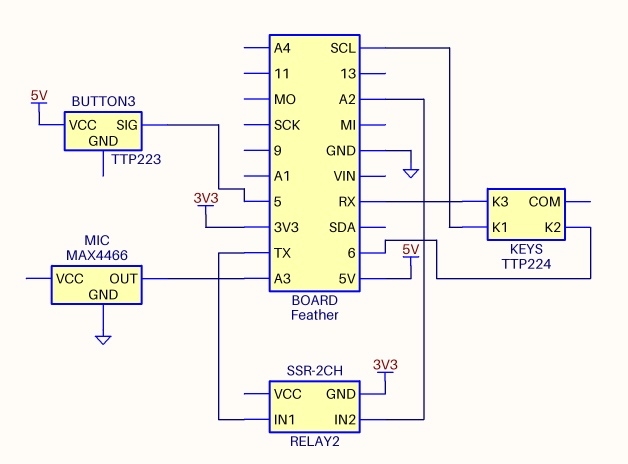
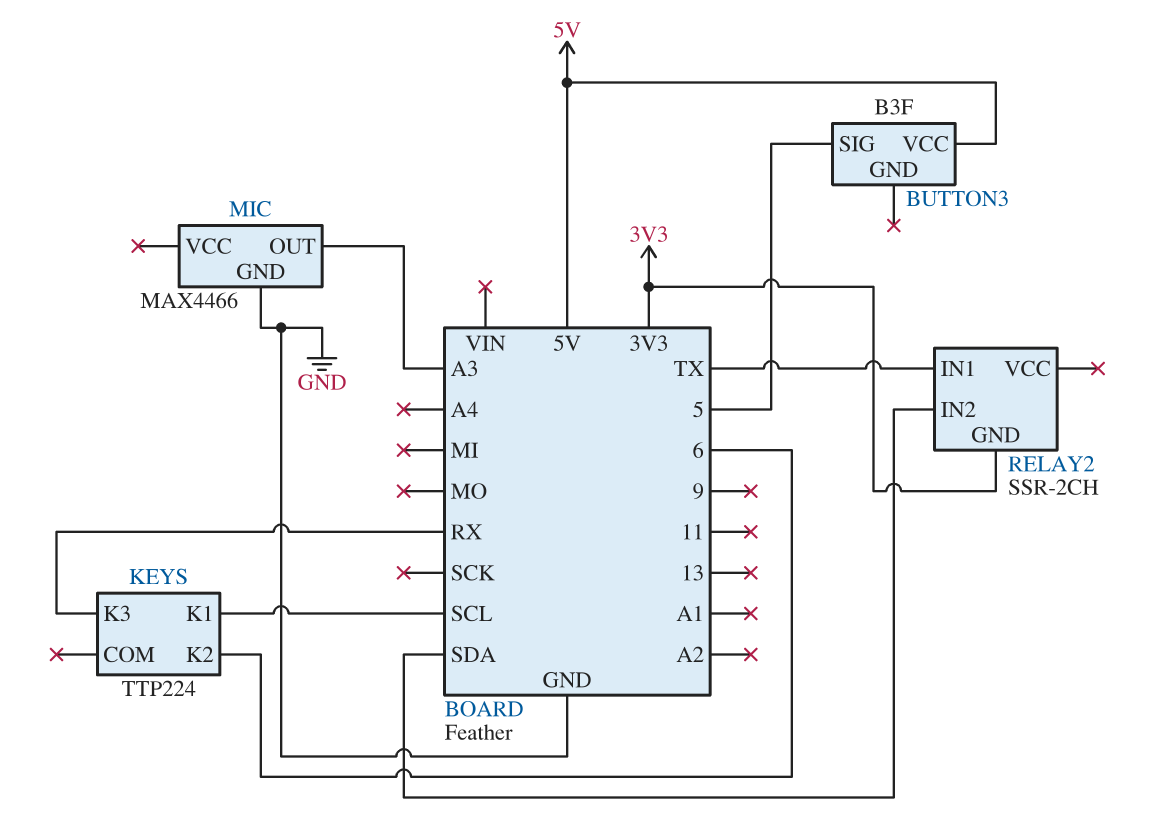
BUTTON3: TTP223 -> B3F
RELAY2 pin IN2: A2 -> SDA

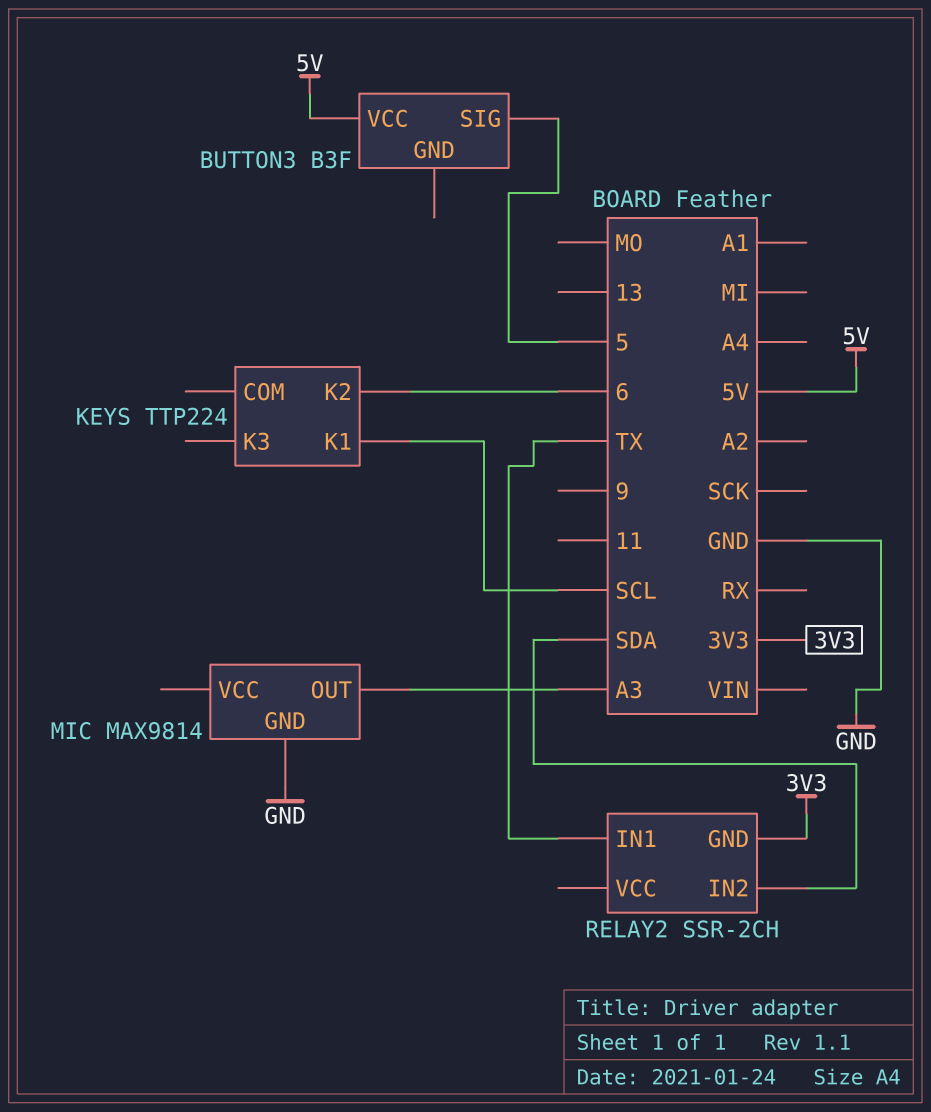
KEYS pin K3: RX -> none
MIC: MAX4466 -> MAX9814

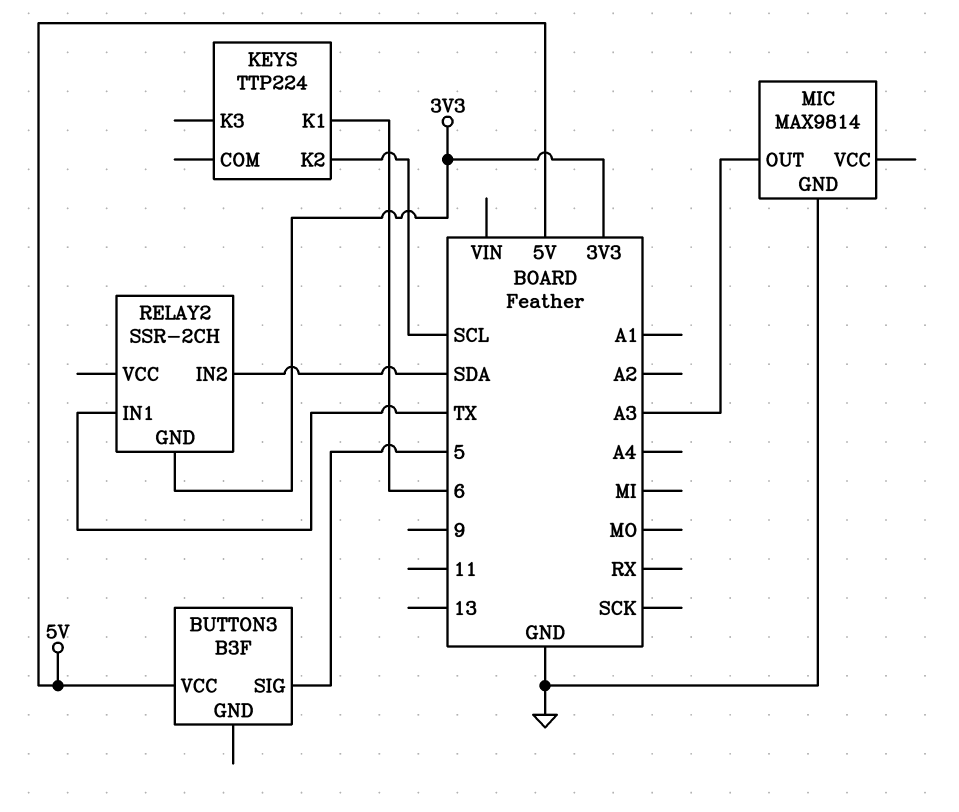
KEYS pin K1: SCL -> 6
KEYS pin K2: 6 -> SCL

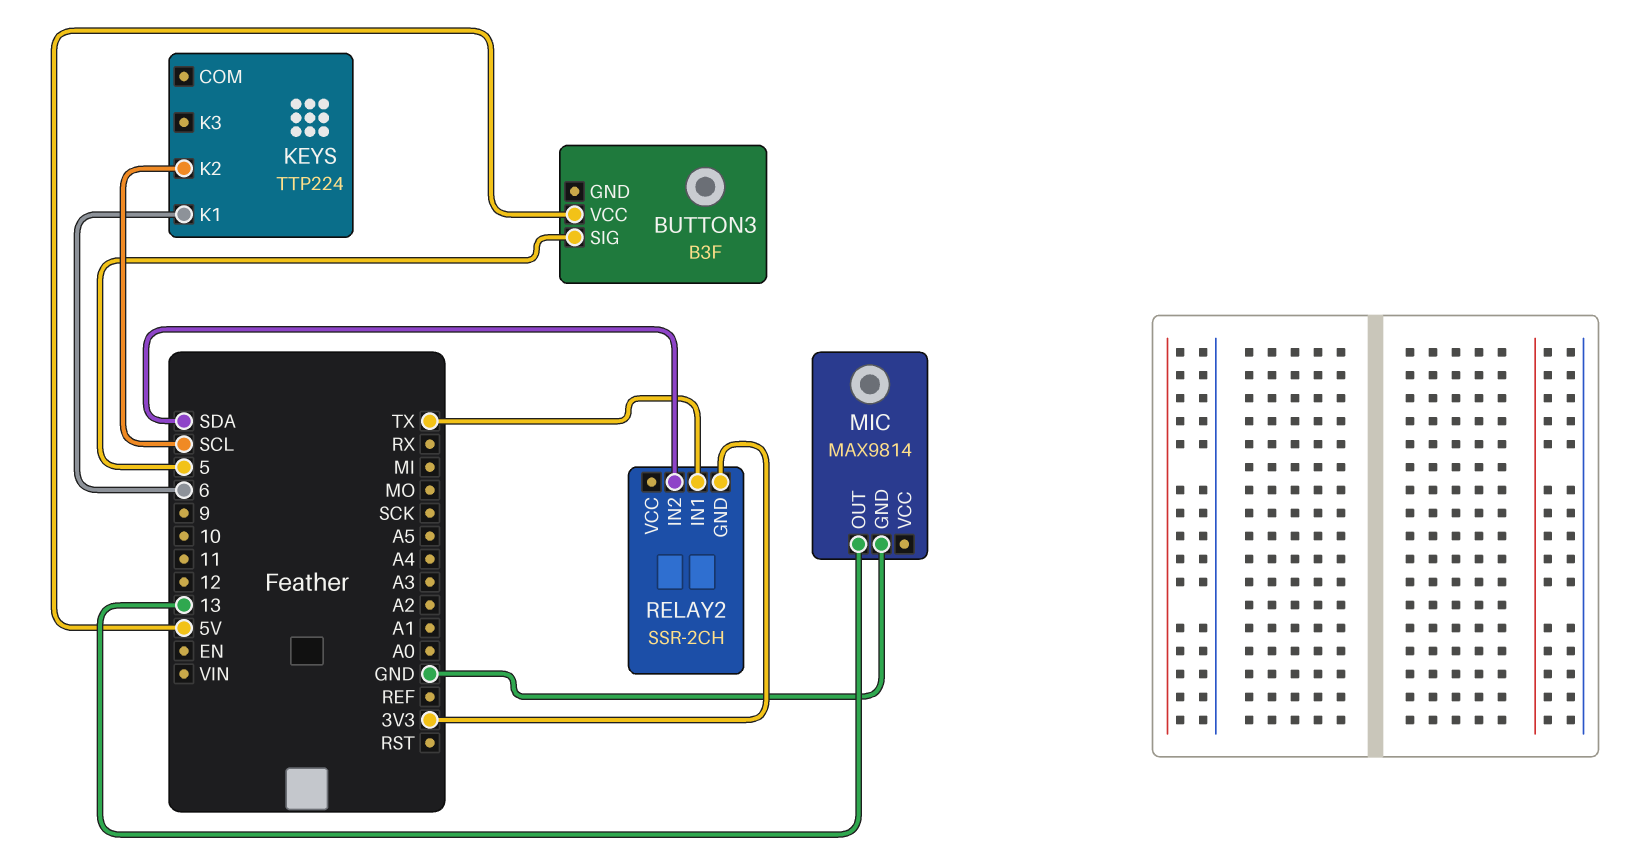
MIC pin OUT: A3 -> 13

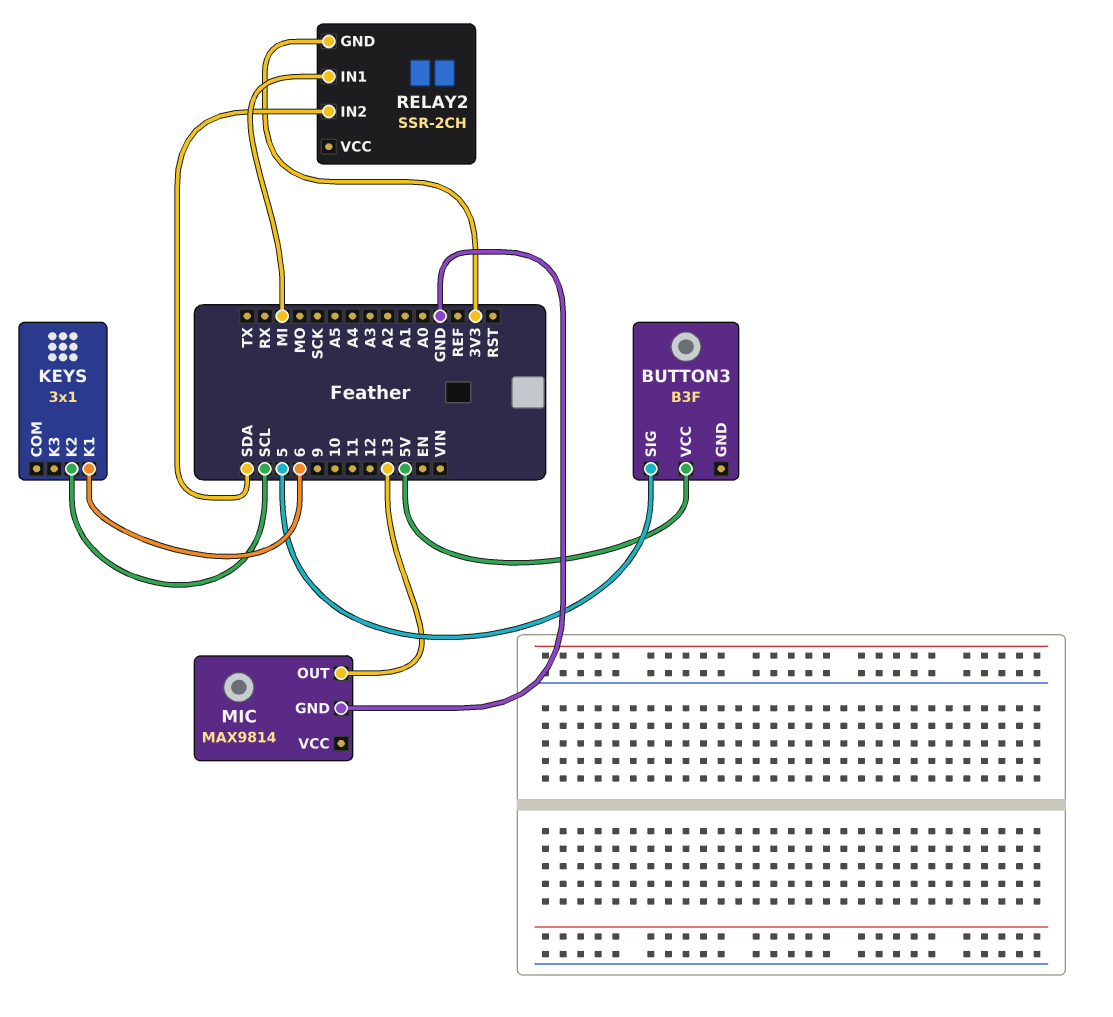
KEYS: TTP224 -> 3x1
RELAY2 pin IN1: TX -> MI

